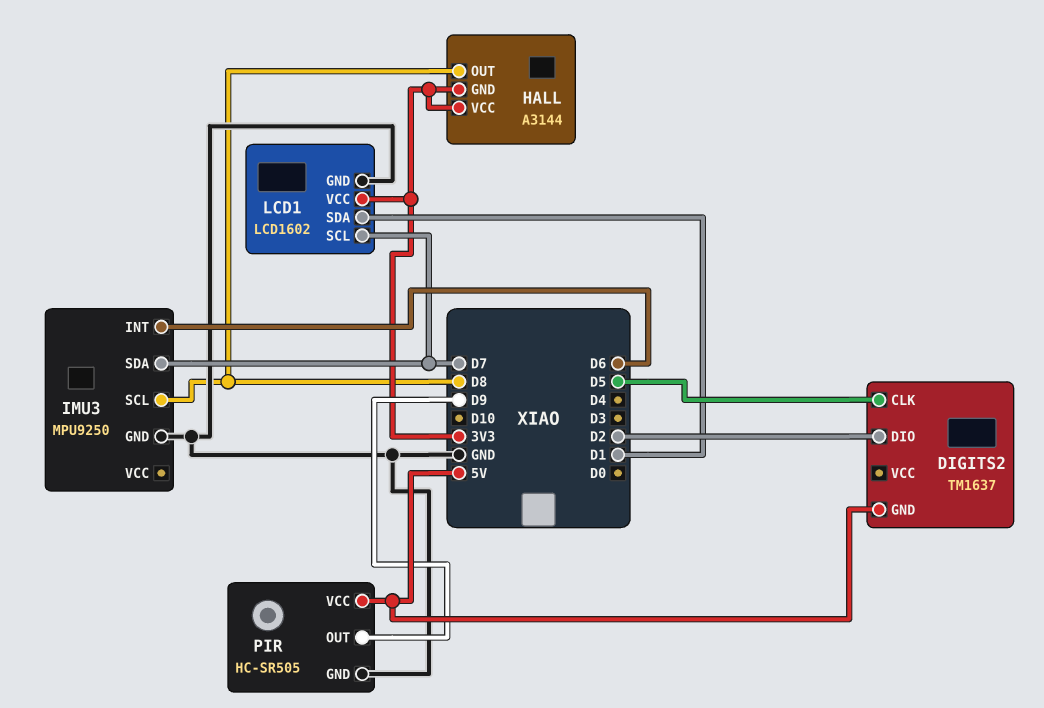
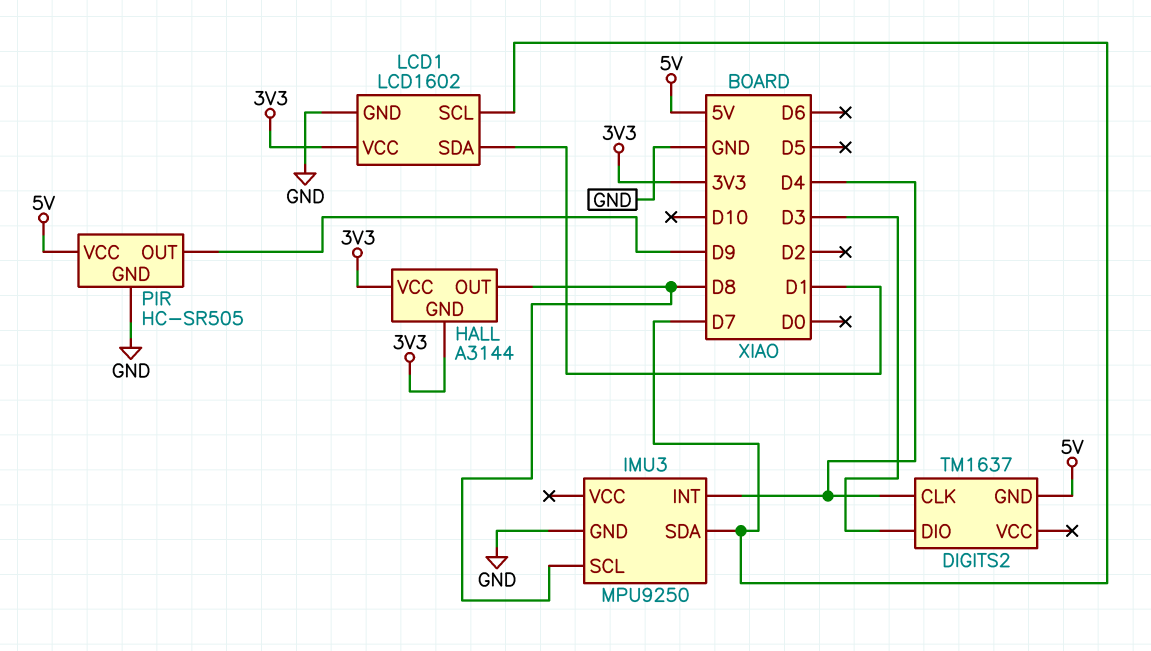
DIGITS2 pin CLK: D5 -> D4
DIGITS2 pin DIO: D2 -> D3
IMU3 pin INT: D6 -> D4

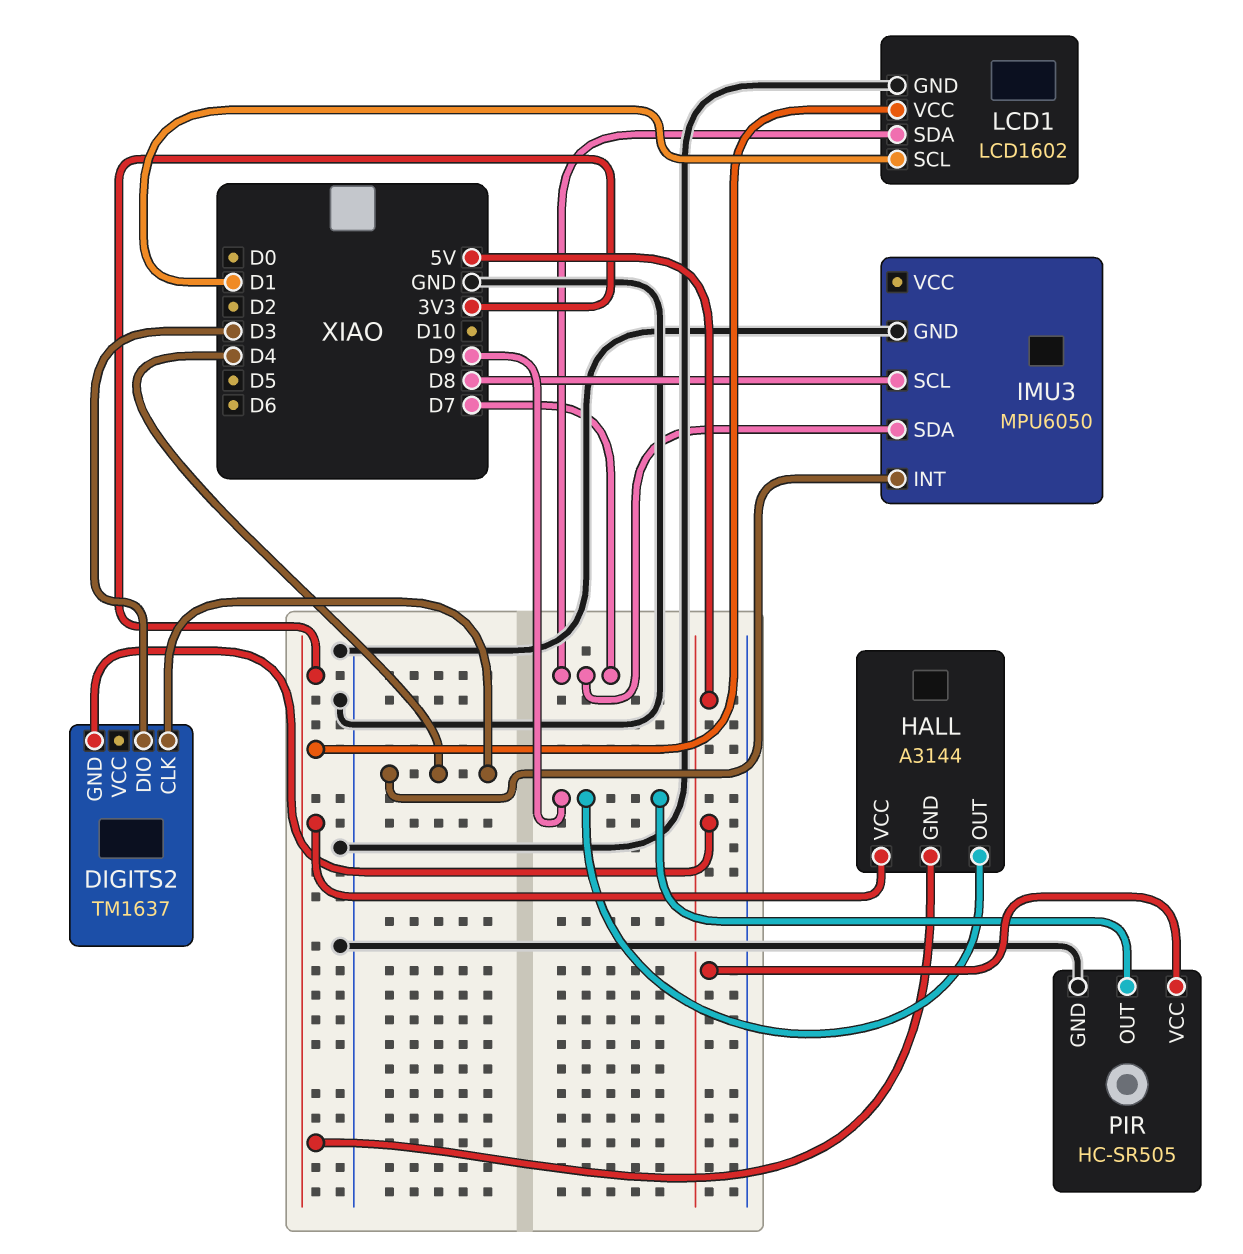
HALL pin OUT: D8 -> D9
IMU3: MPU9250 -> MPU6050
LCD1 pin SCL: D7 -> D1
LCD1 pin SDA: D1 -> D7

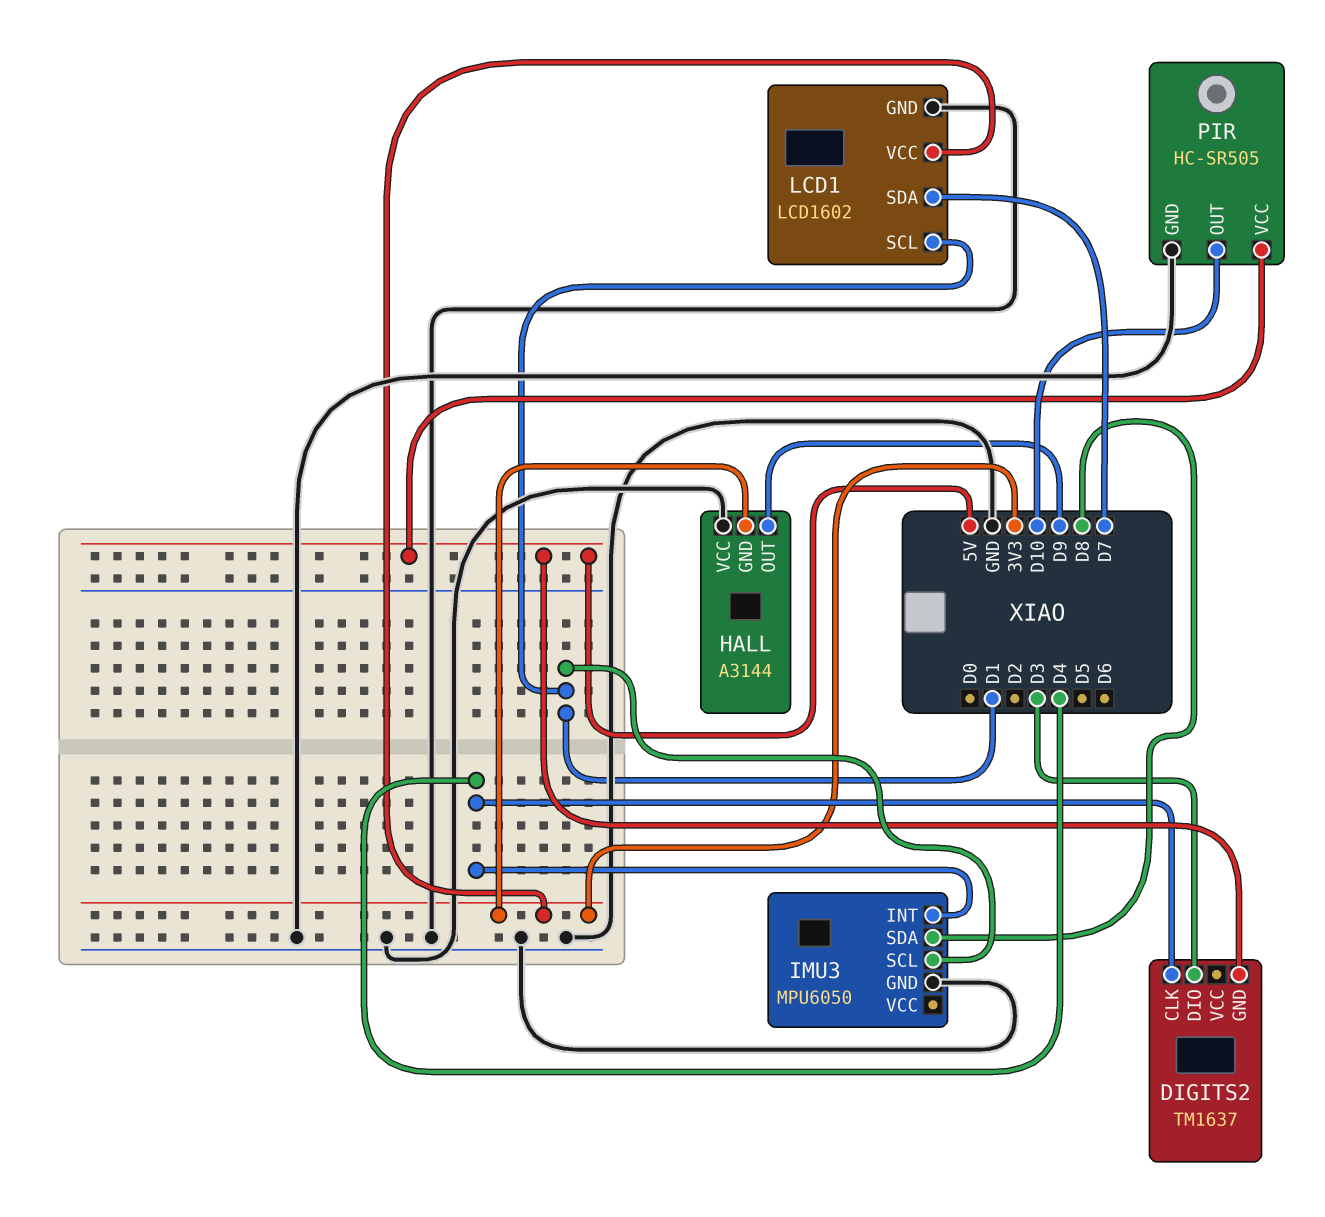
HALL pin VCC: 3V3 -> GND
IMU3 pin SCL: D8 -> D1
IMU3 pin SDA: D7 -> D8
PIR pin OUT: D9 -> D10

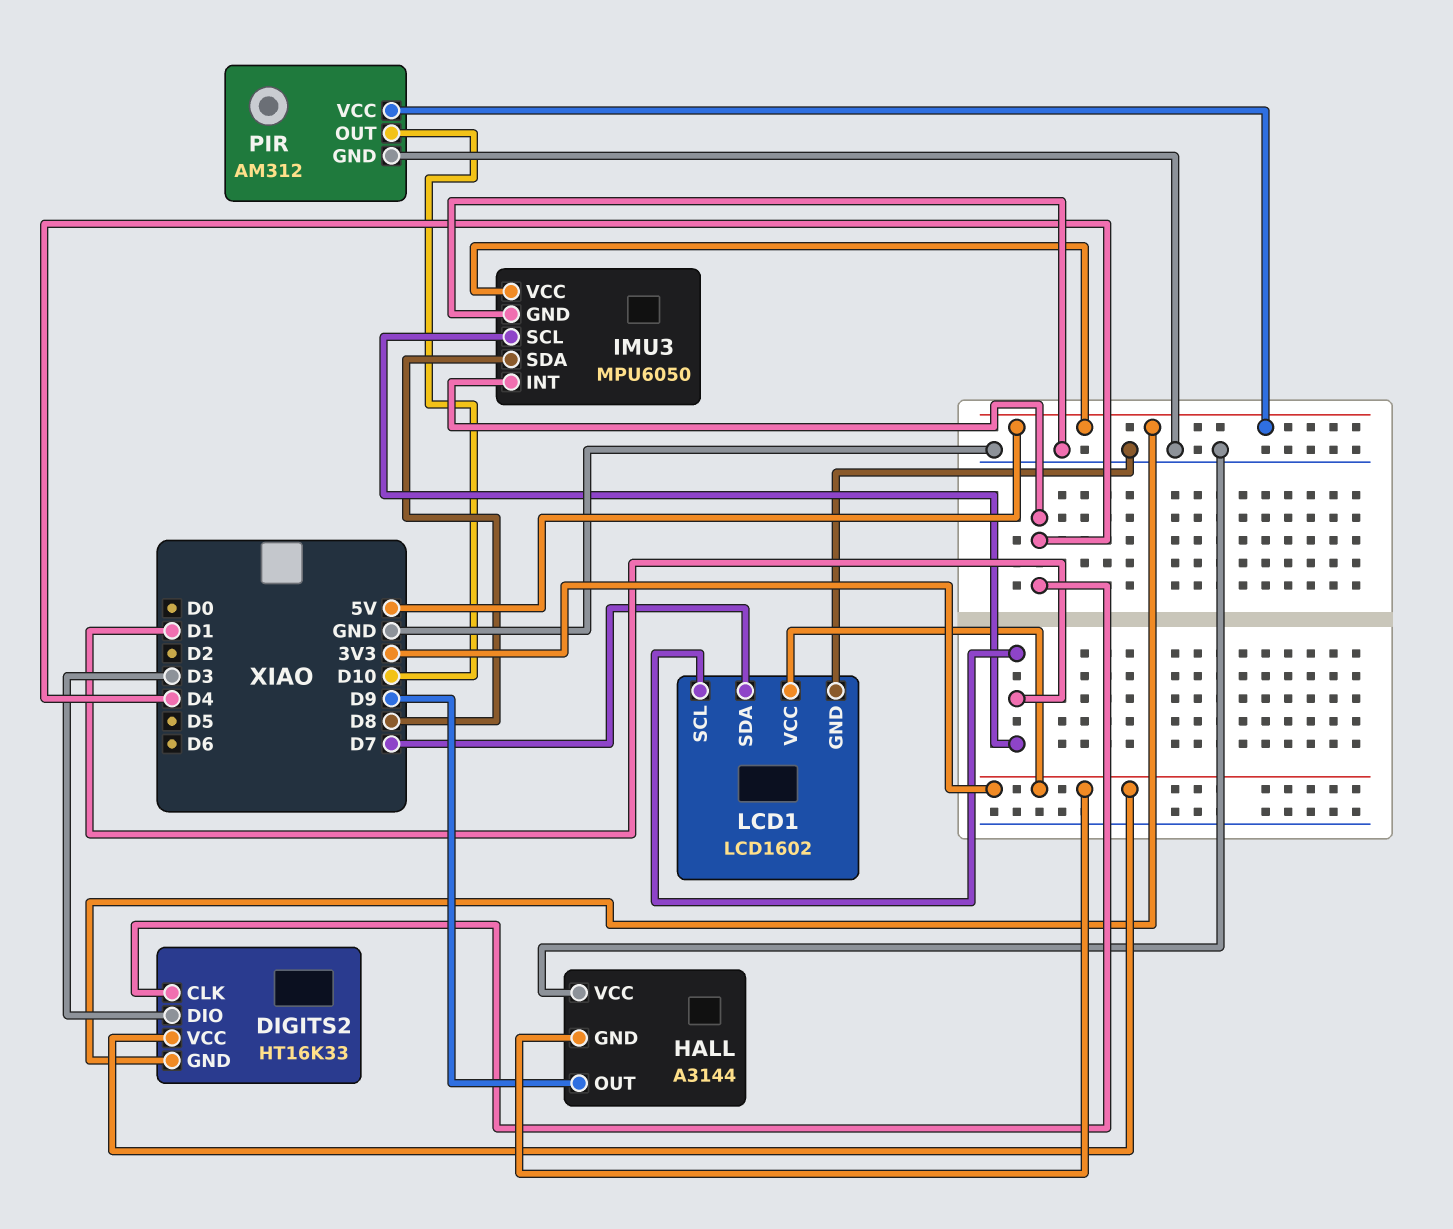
DIGITS2: TM1637 -> HT16K33
DIGITS2 pin VCC: none -> 3V3
IMU3 pin VCC: none -> 5V
PIR: HC-SR505 -> AM312

